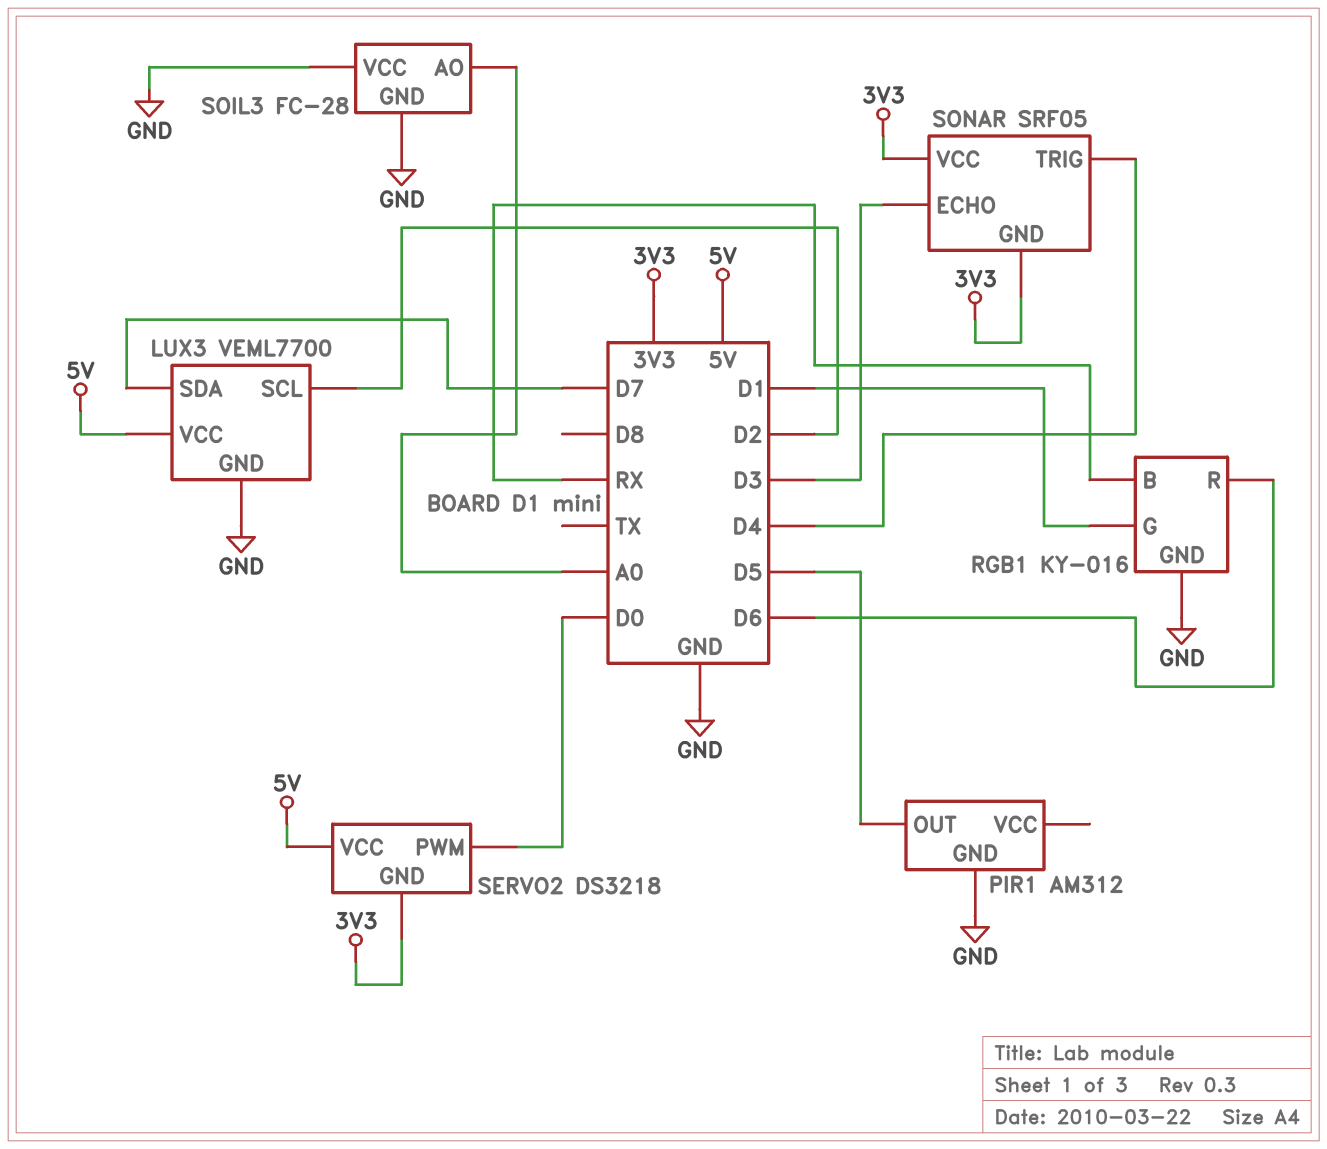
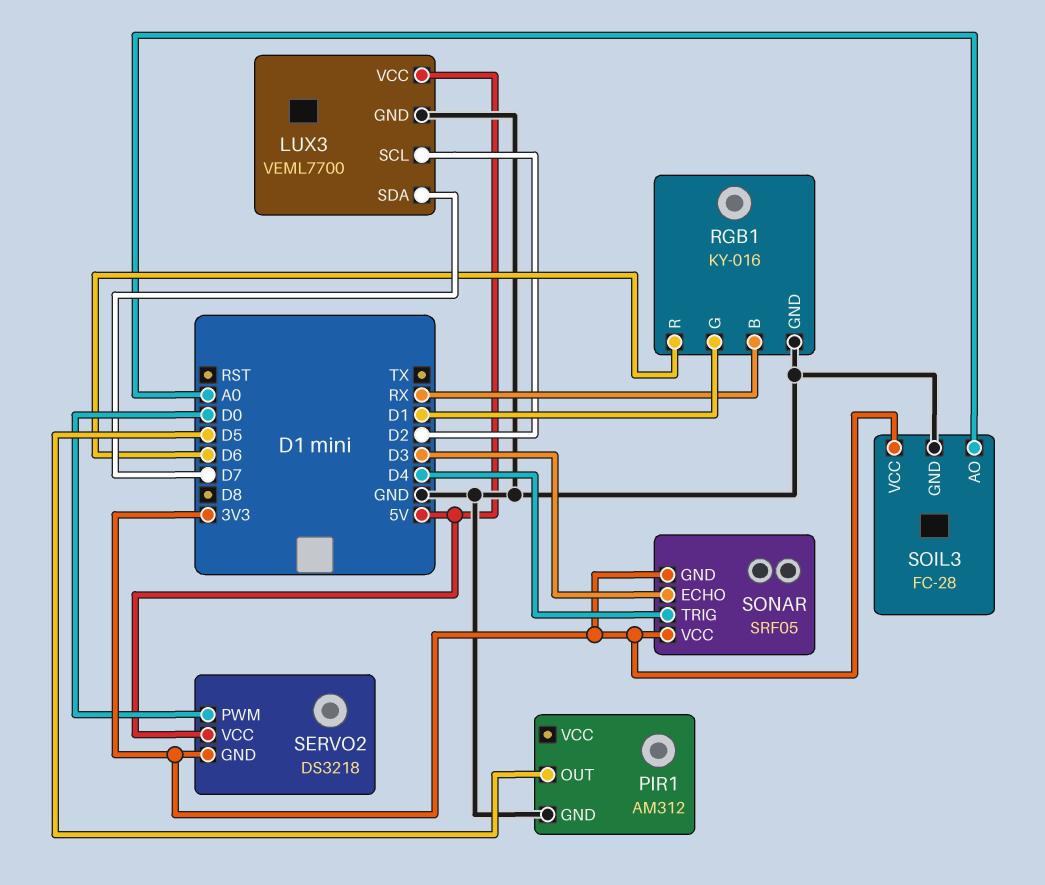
SOIL3 pin VCC: GND -> 3V3

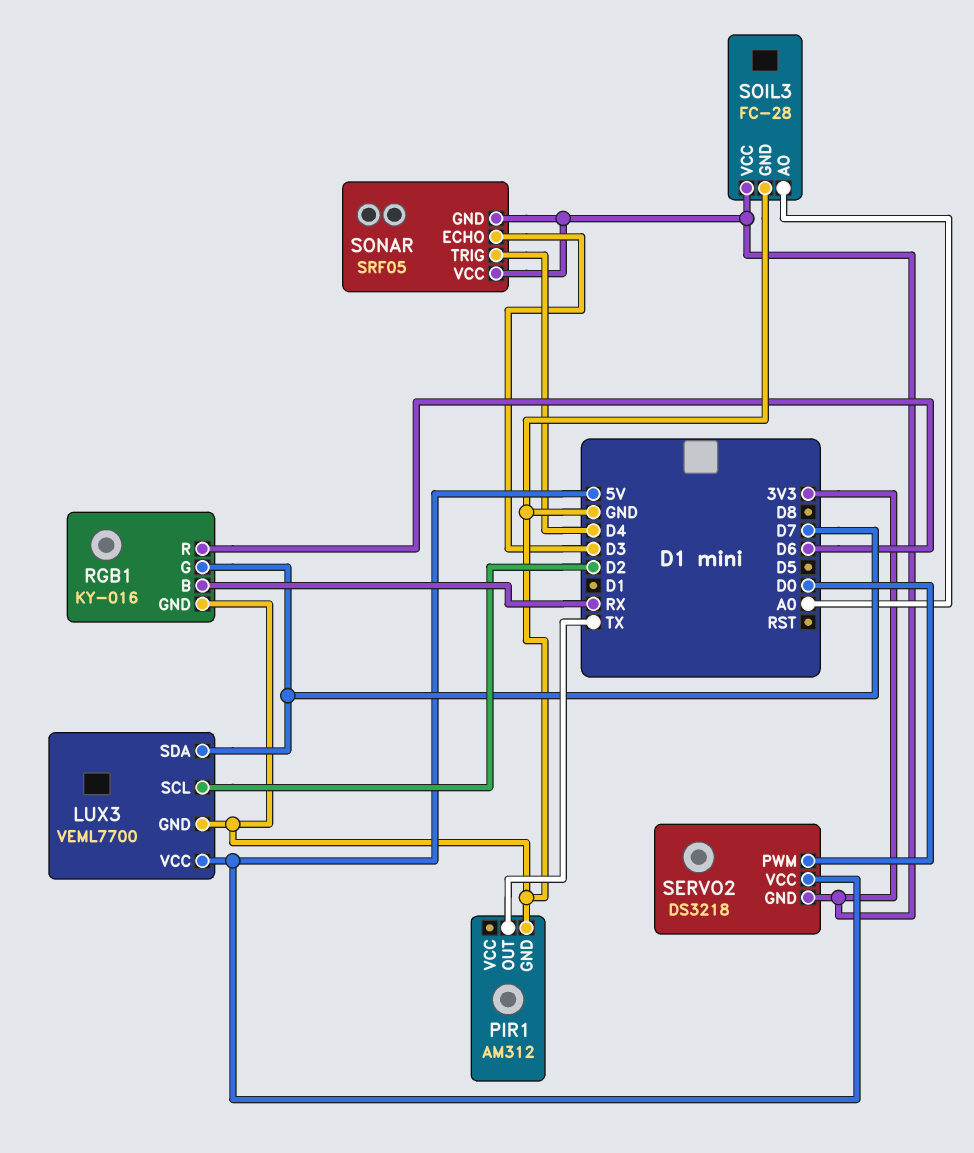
PIR1 pin OUT: D5 -> TX
RGB1 pin G: D1 -> D7

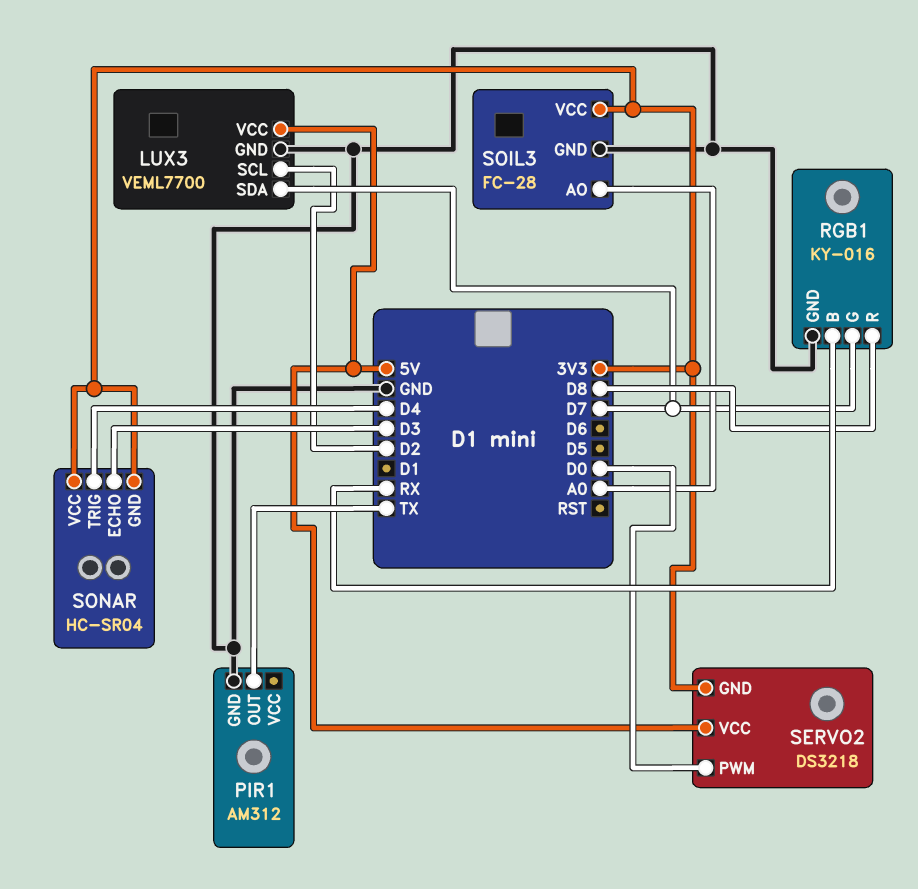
RGB1 pin R: D6 -> D8
SONAR: SRF05 -> HC-SR04

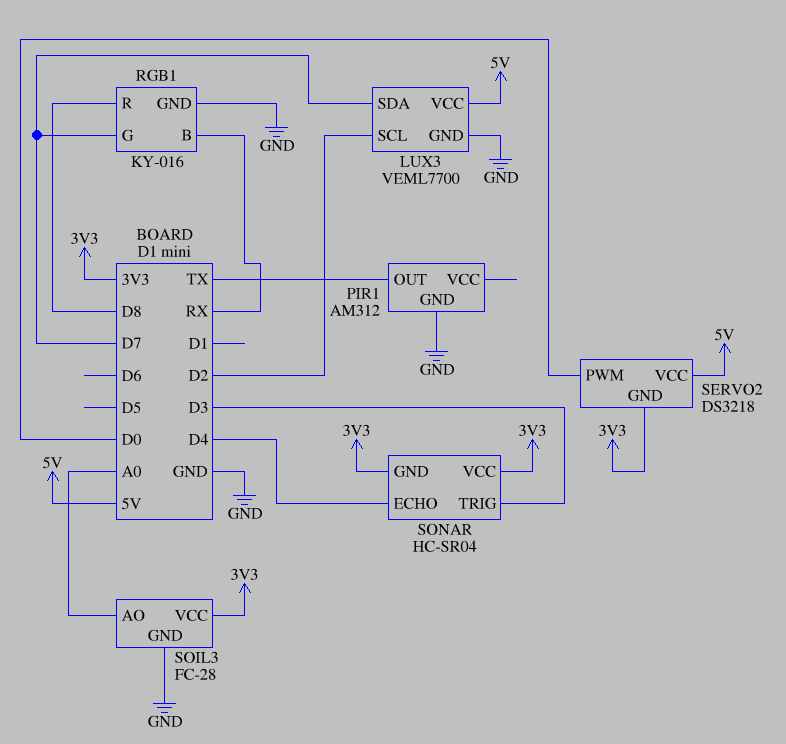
SONAR pin ECHO: D3 -> D4
SONAR pin TRIG: D4 -> D3

